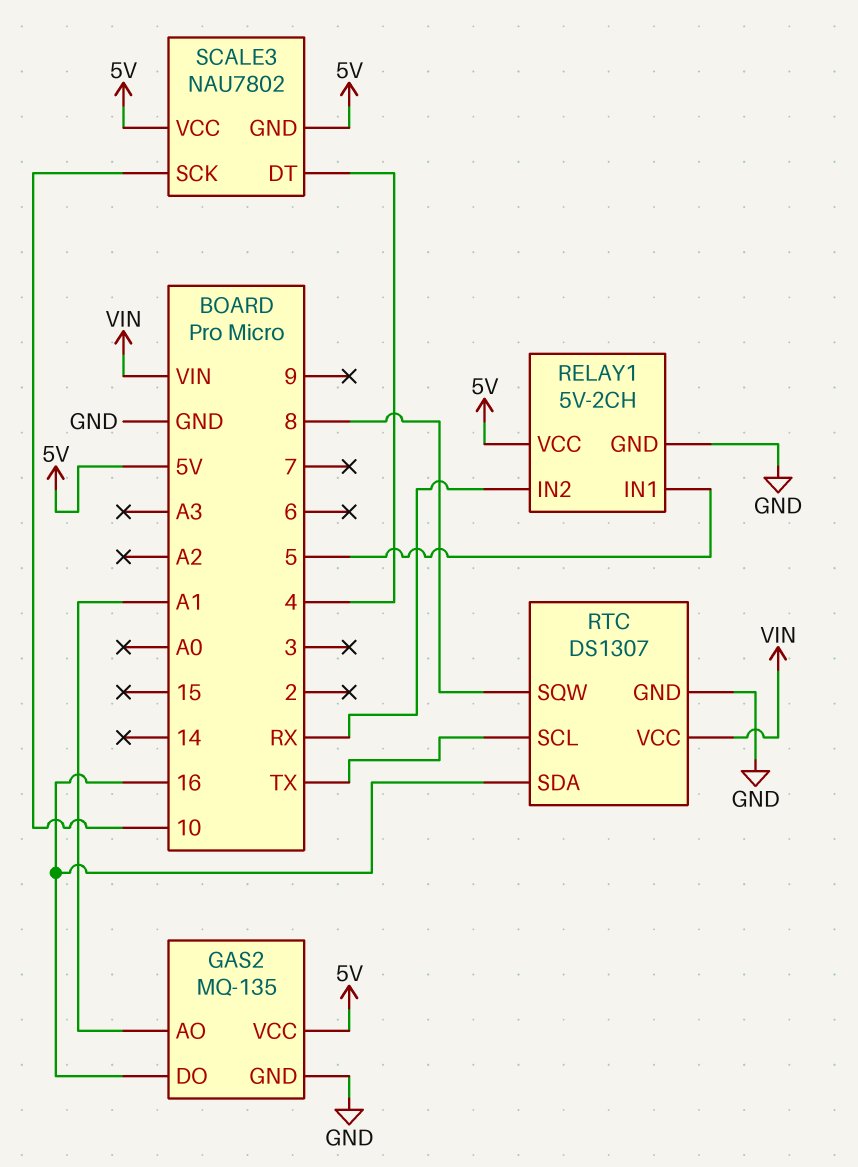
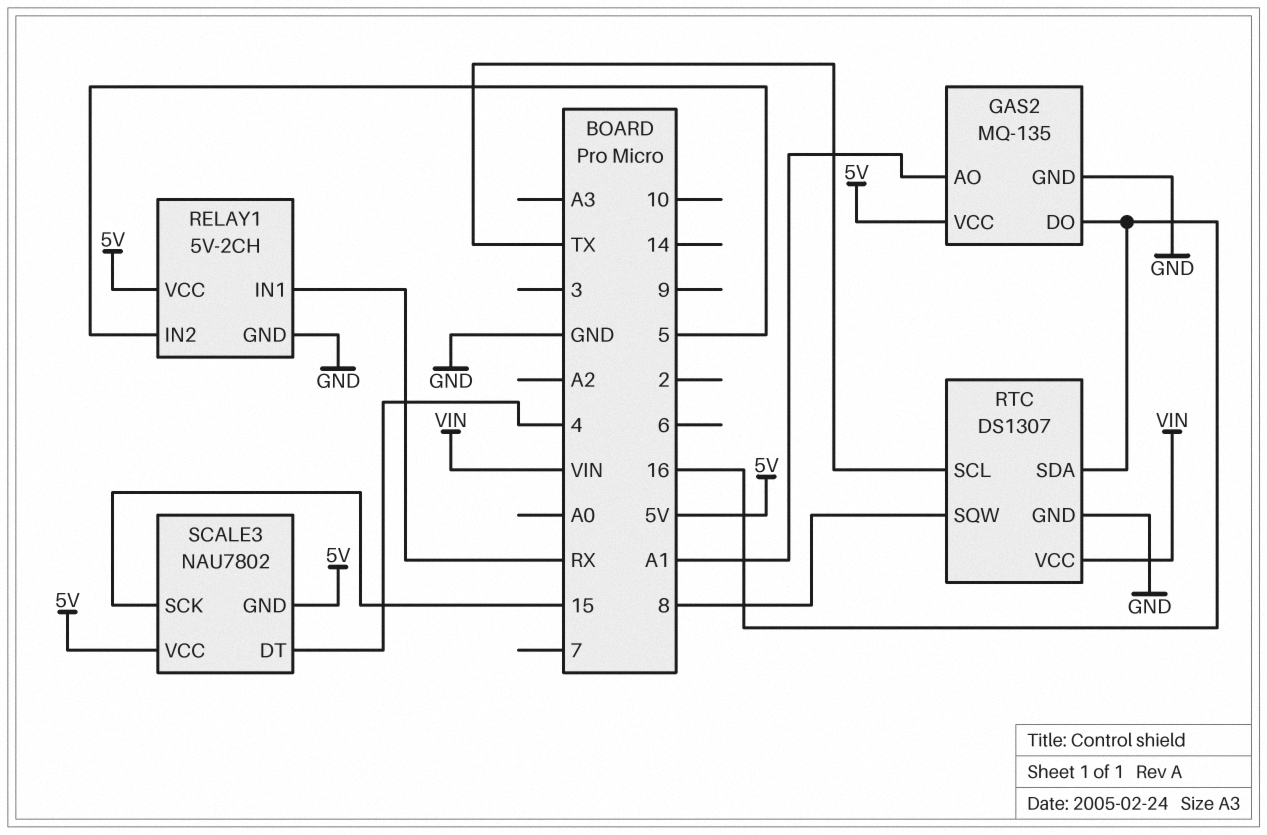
RELAY1 pin IN1: 5 -> RX
RELAY1 pin IN2: RX -> 5
SCALE3 pin SCK: 10 -> 15

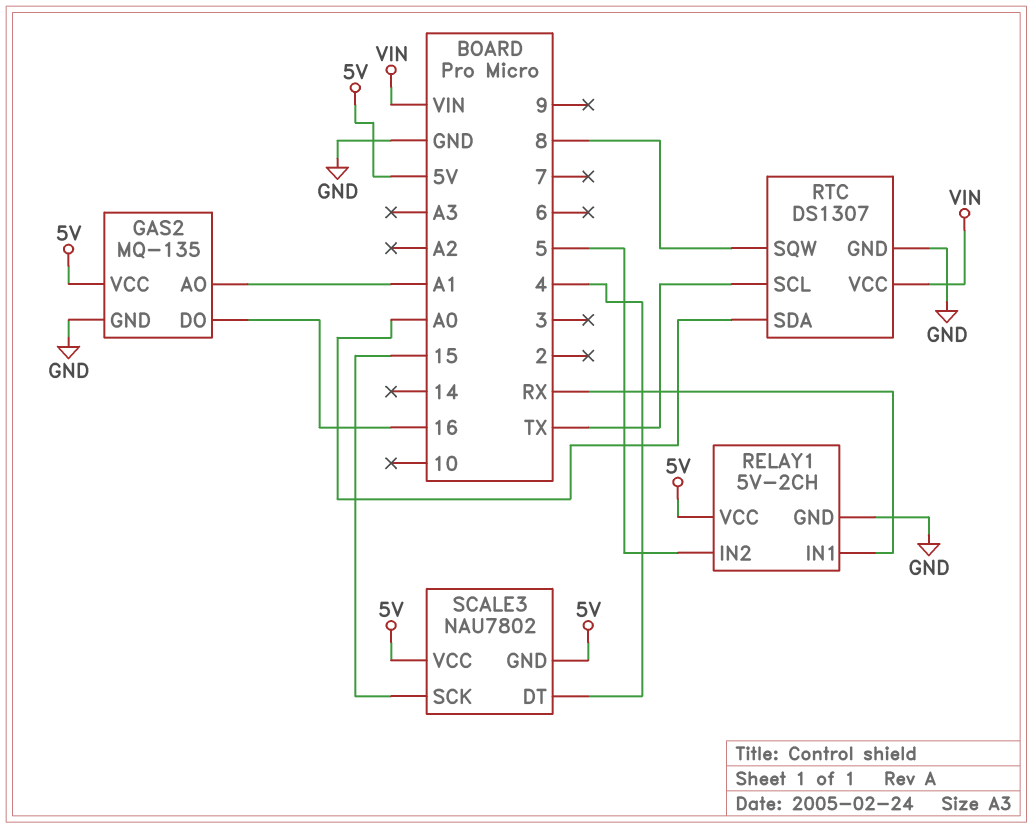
RTC pin SDA: 16 -> A0

